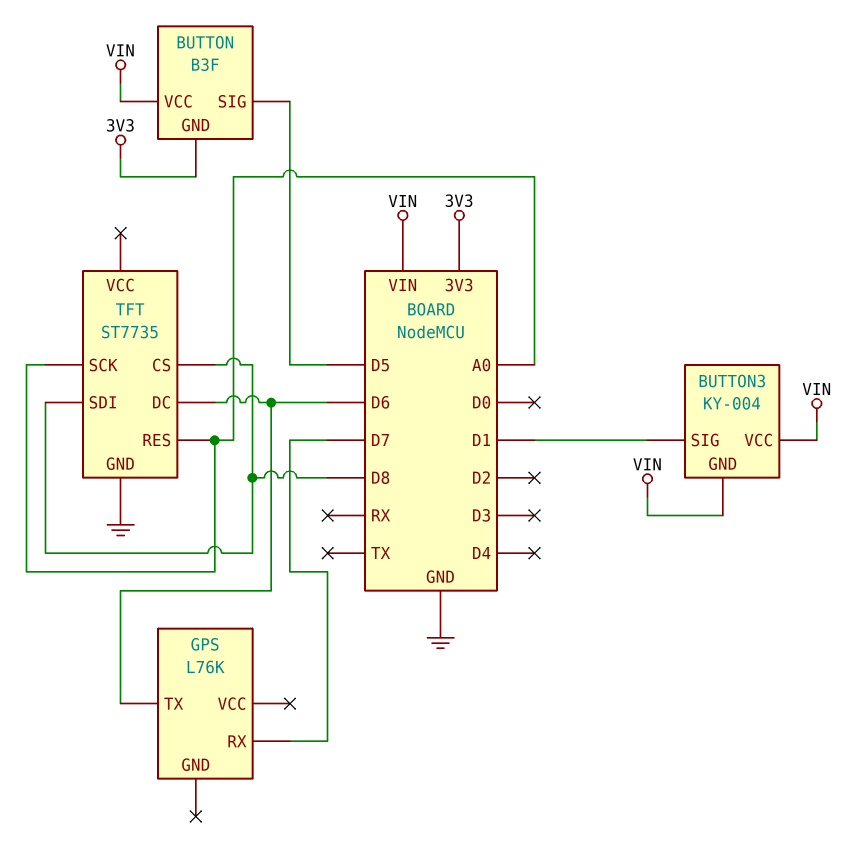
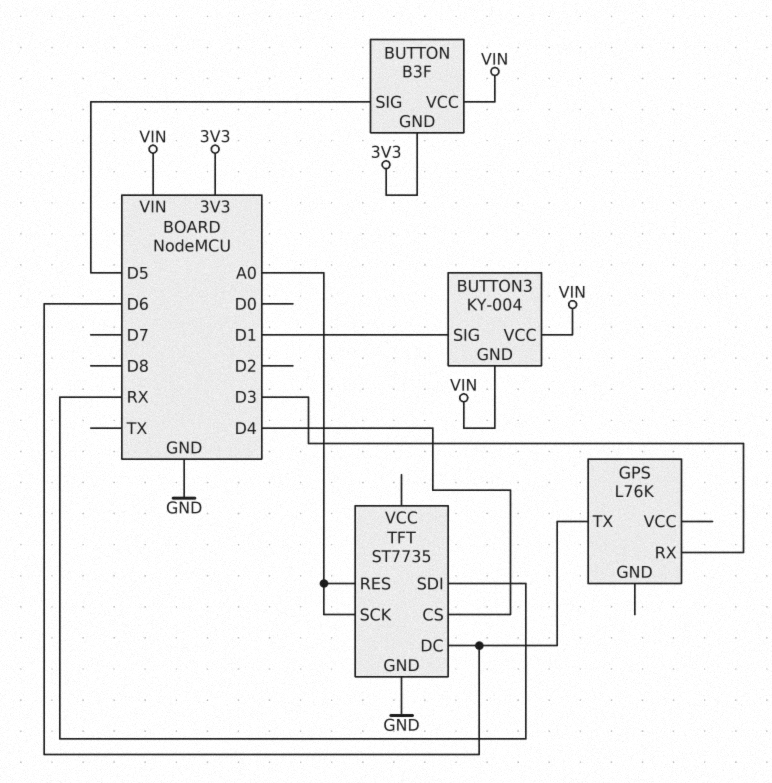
GPS pin RX: D7 -> D3
TFT pin CS: D8 -> D4
TFT pin SDI: D8 -> RX

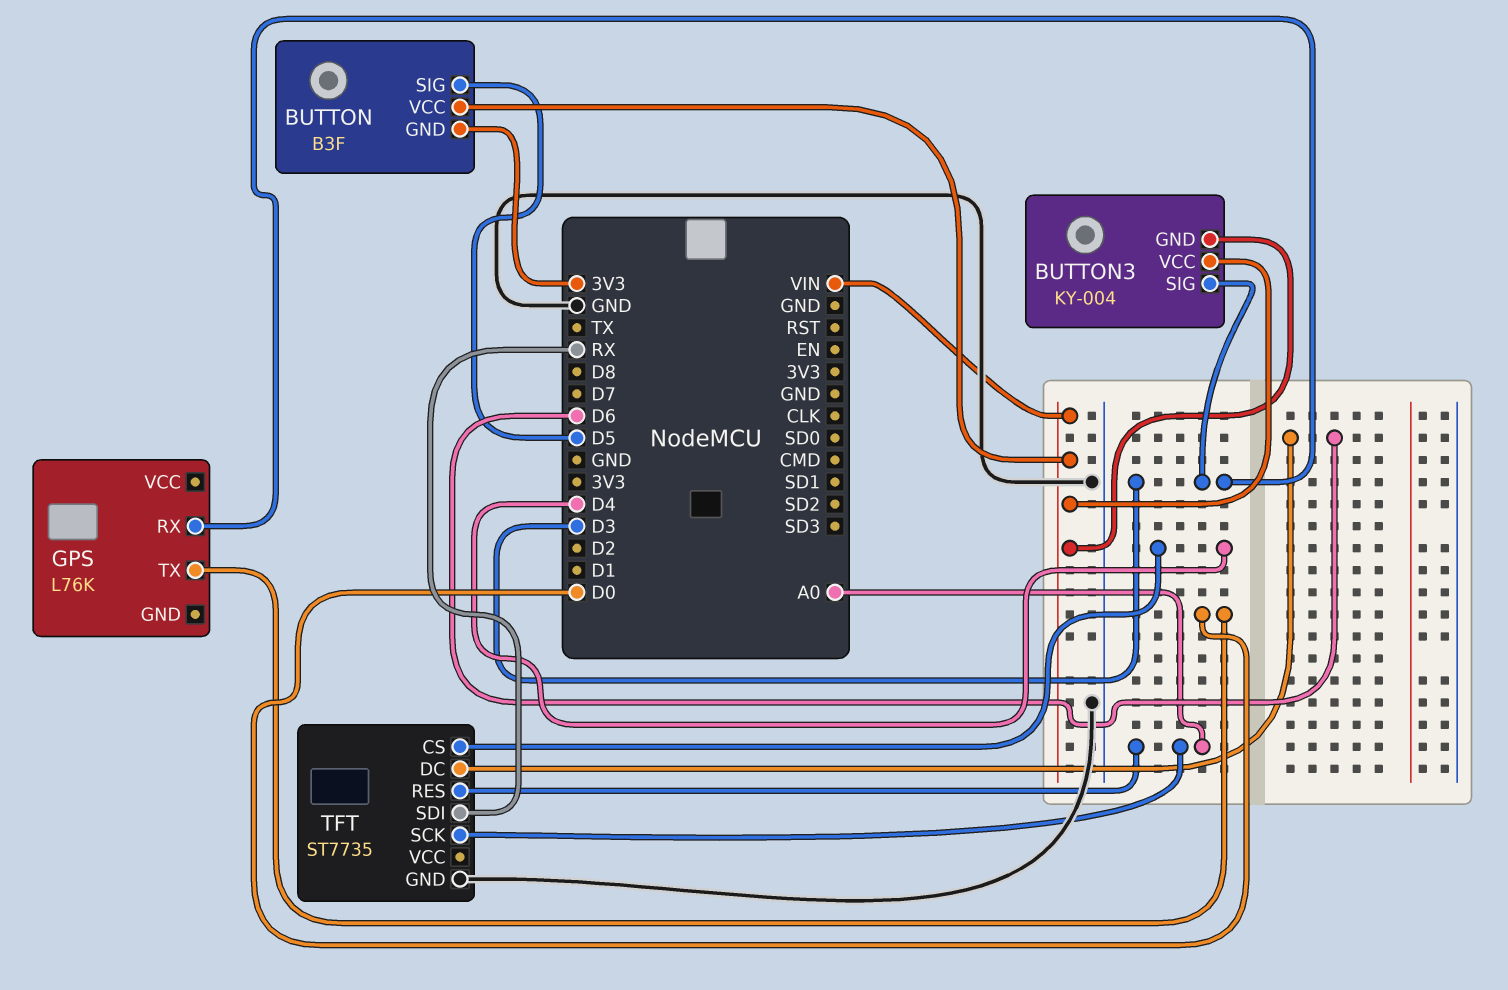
BUTTON3 pin SIG: D1 -> D3
GPS pin TX: D6 -> D0

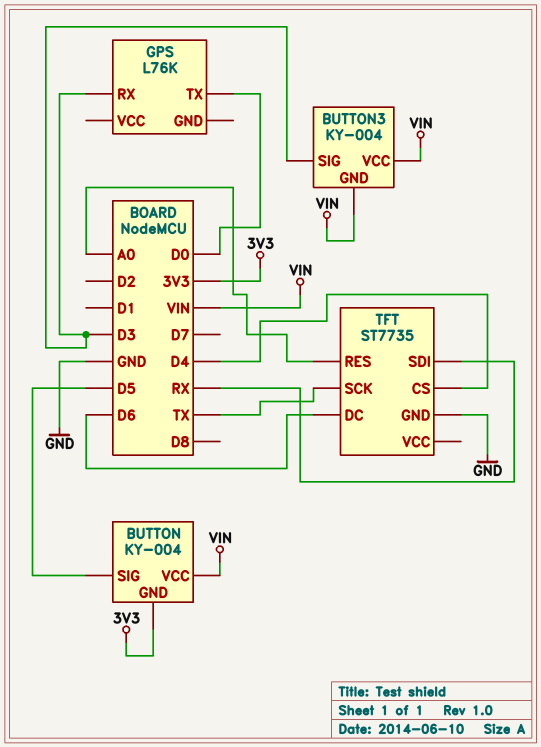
BUTTON: B3F -> KY-004
TFT pin SCK: A0 -> TX

